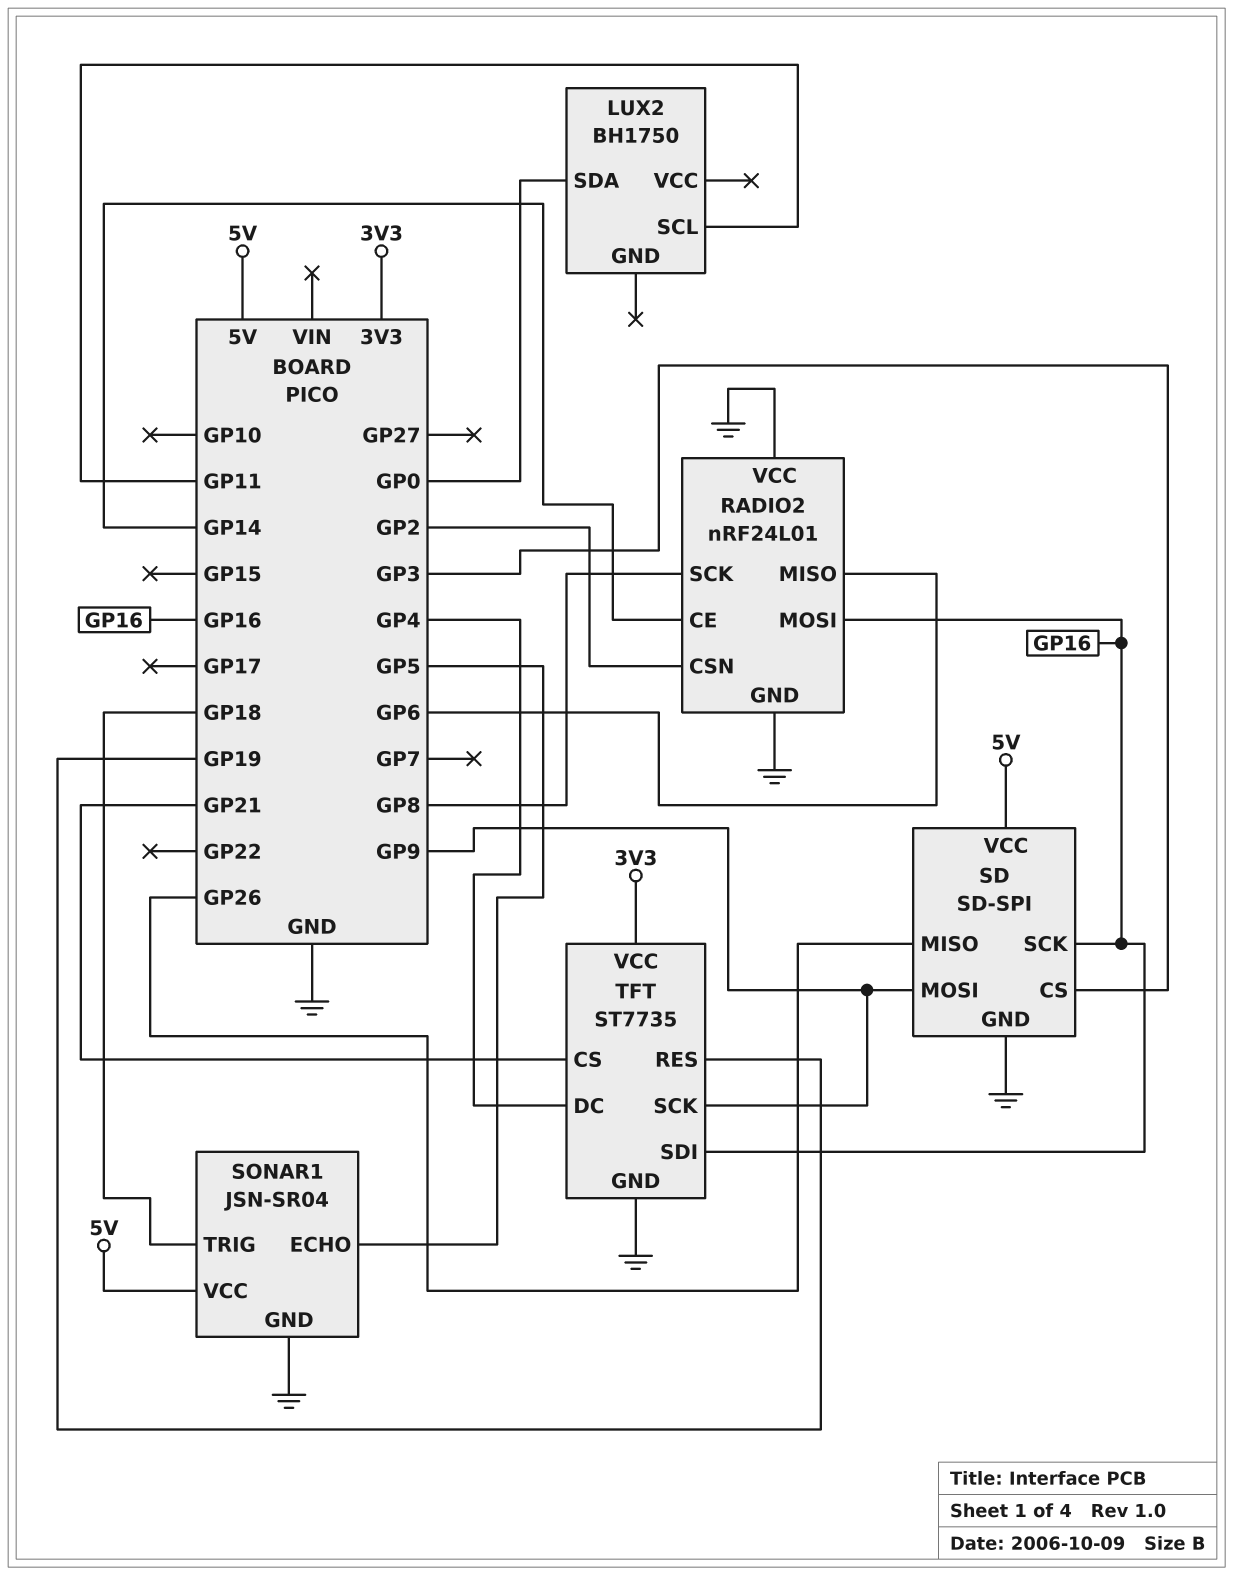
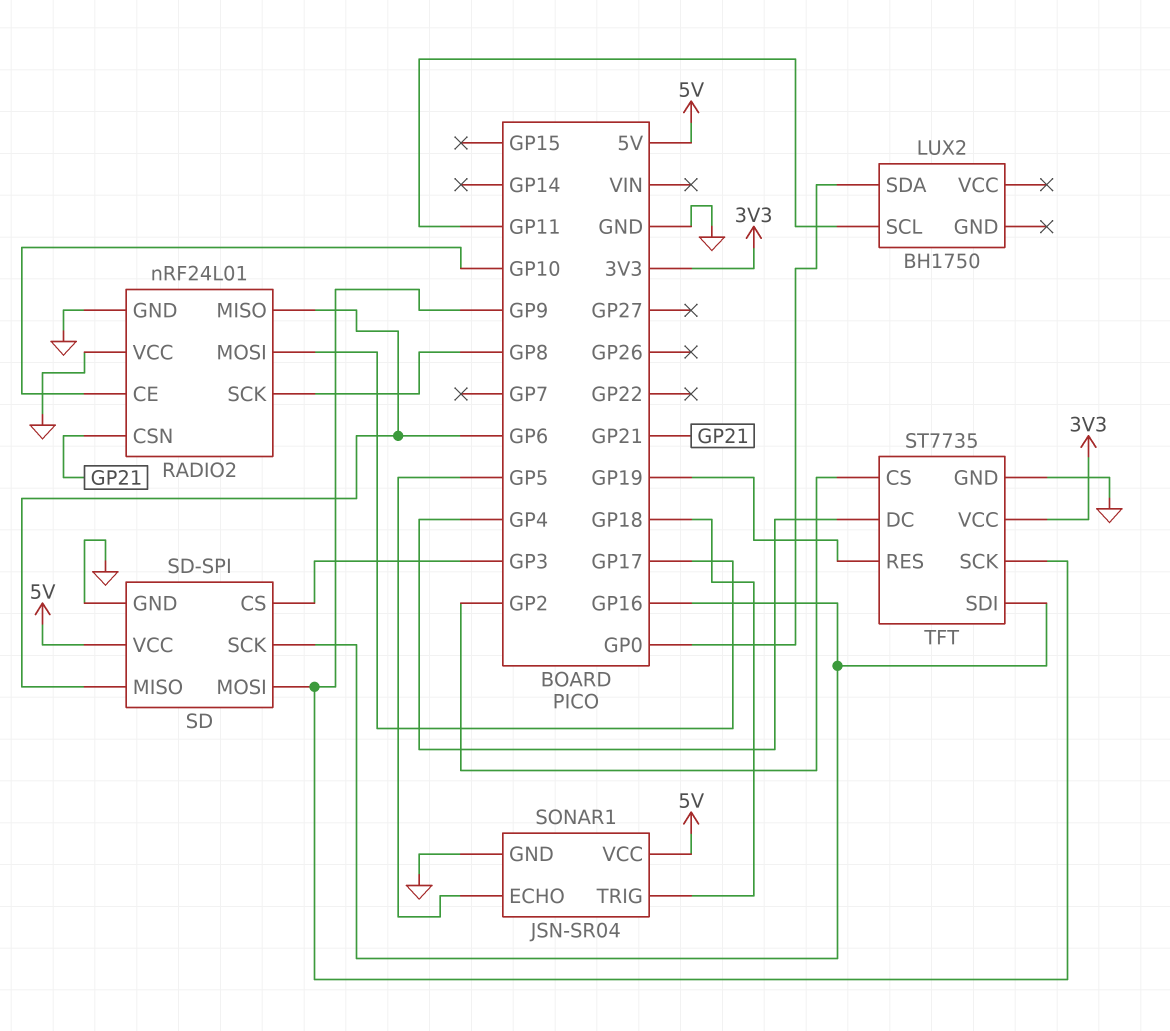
RADIO2 pin CE: GP14 -> GP10
RADIO2 pin CSN: GP2 -> GP21
RADIO2 pin MOSI: GP16 -> GP17
SD pin MISO: GP26 -> GP6
TFT pin CS: GP21 -> GP2

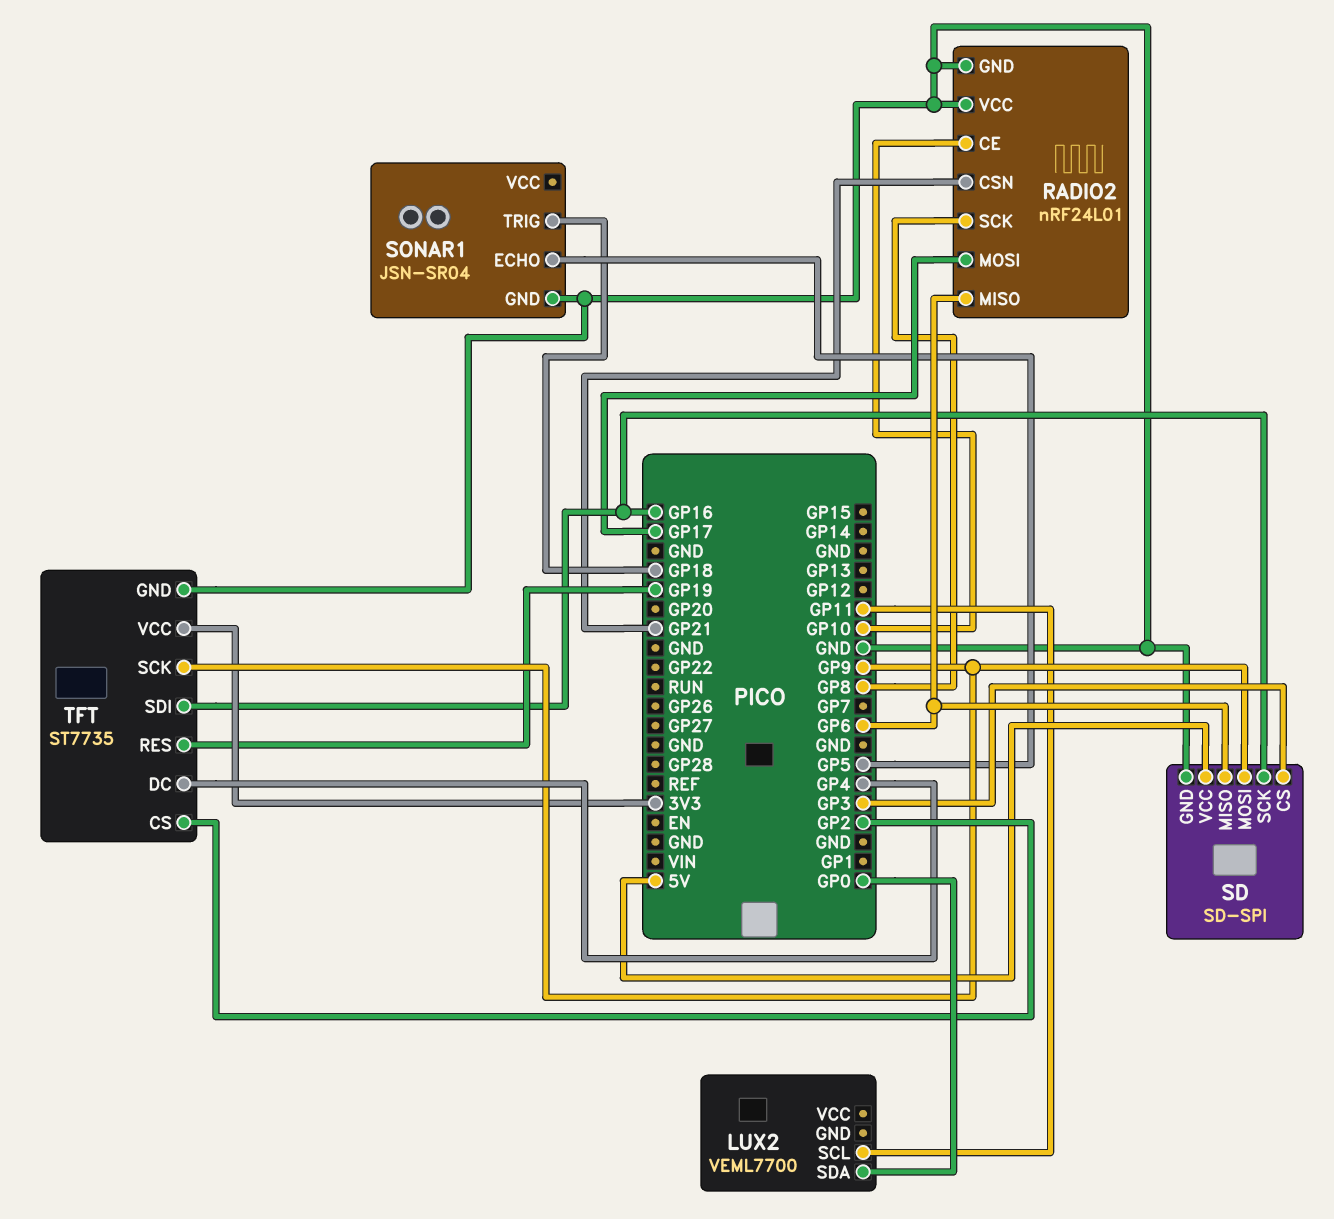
LUX2: BH1750 -> VEML7700
SONAR1 pin VCC: 5V -> none

